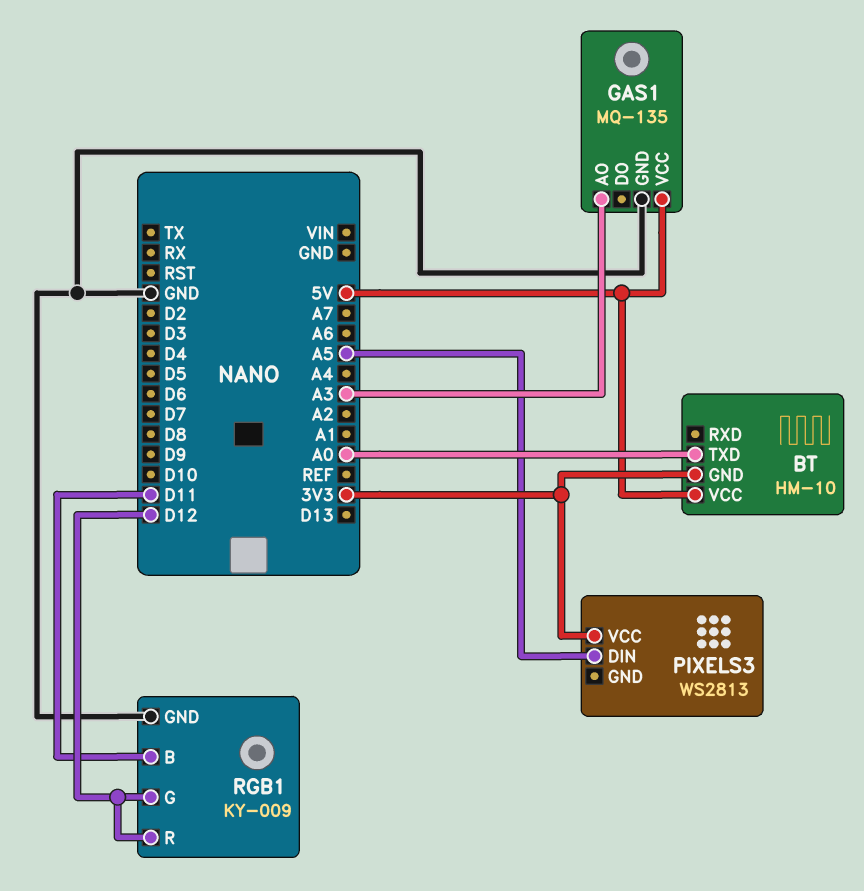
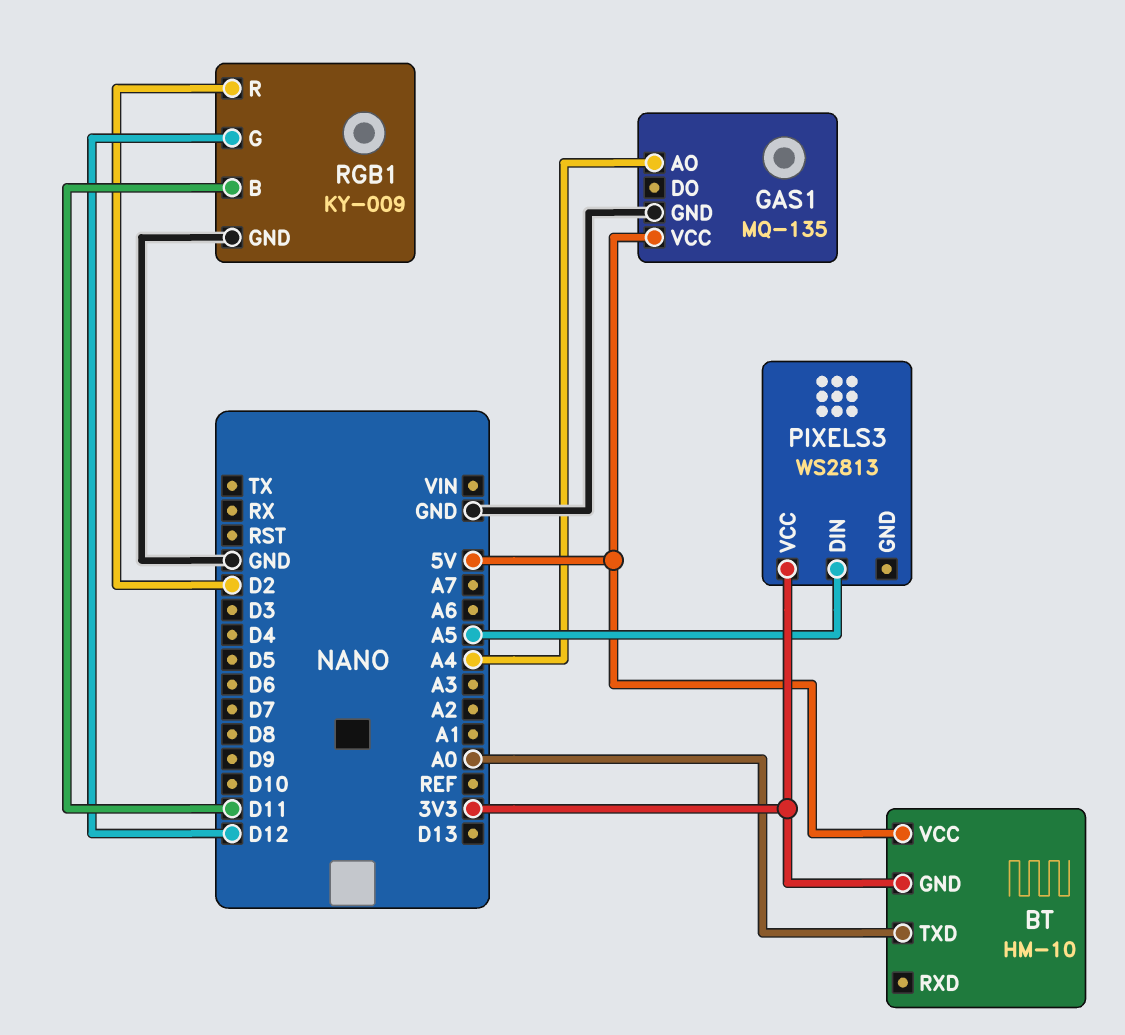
GAS1 pin AO: A3 -> A4
RGB1 pin R: D12 -> D2

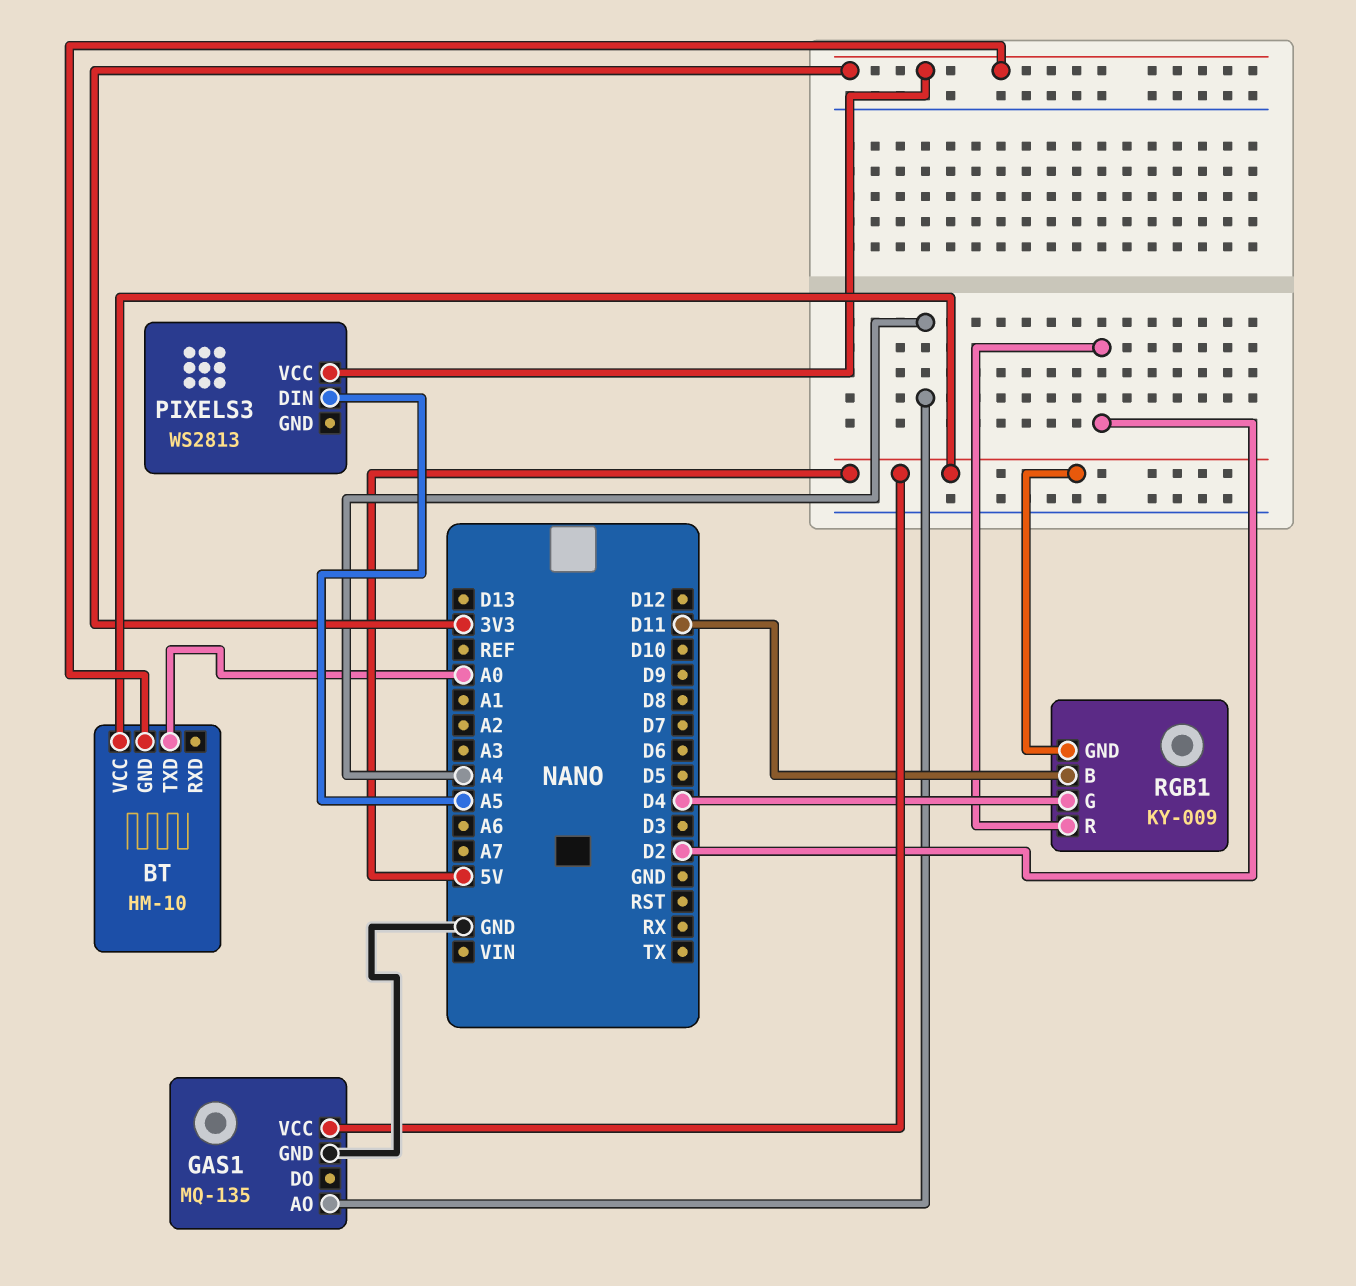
RGB1 pin G: D12 -> D4
RGB1 pin GND: GND -> 5V

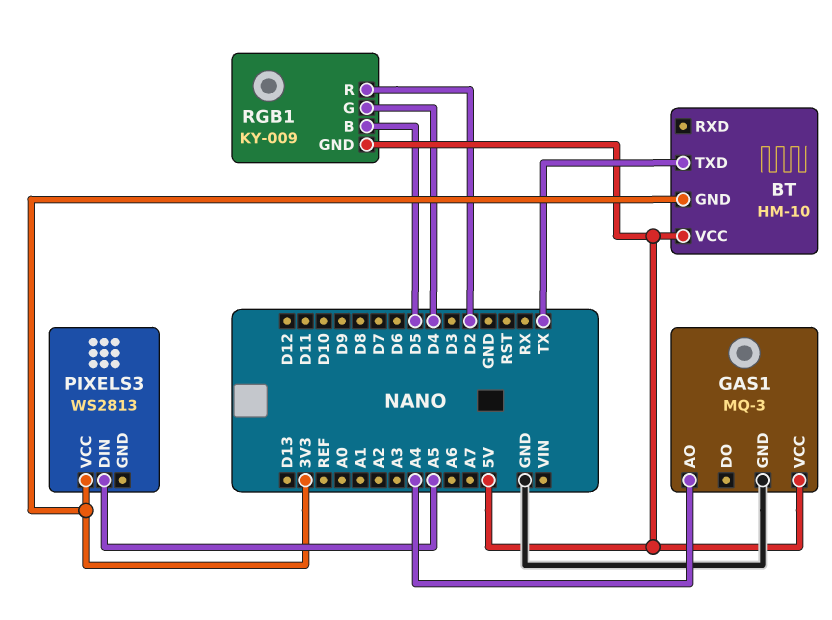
BT pin TXD: A0 -> TX
GAS1: MQ-135 -> MQ-3
RGB1 pin B: D11 -> D5

